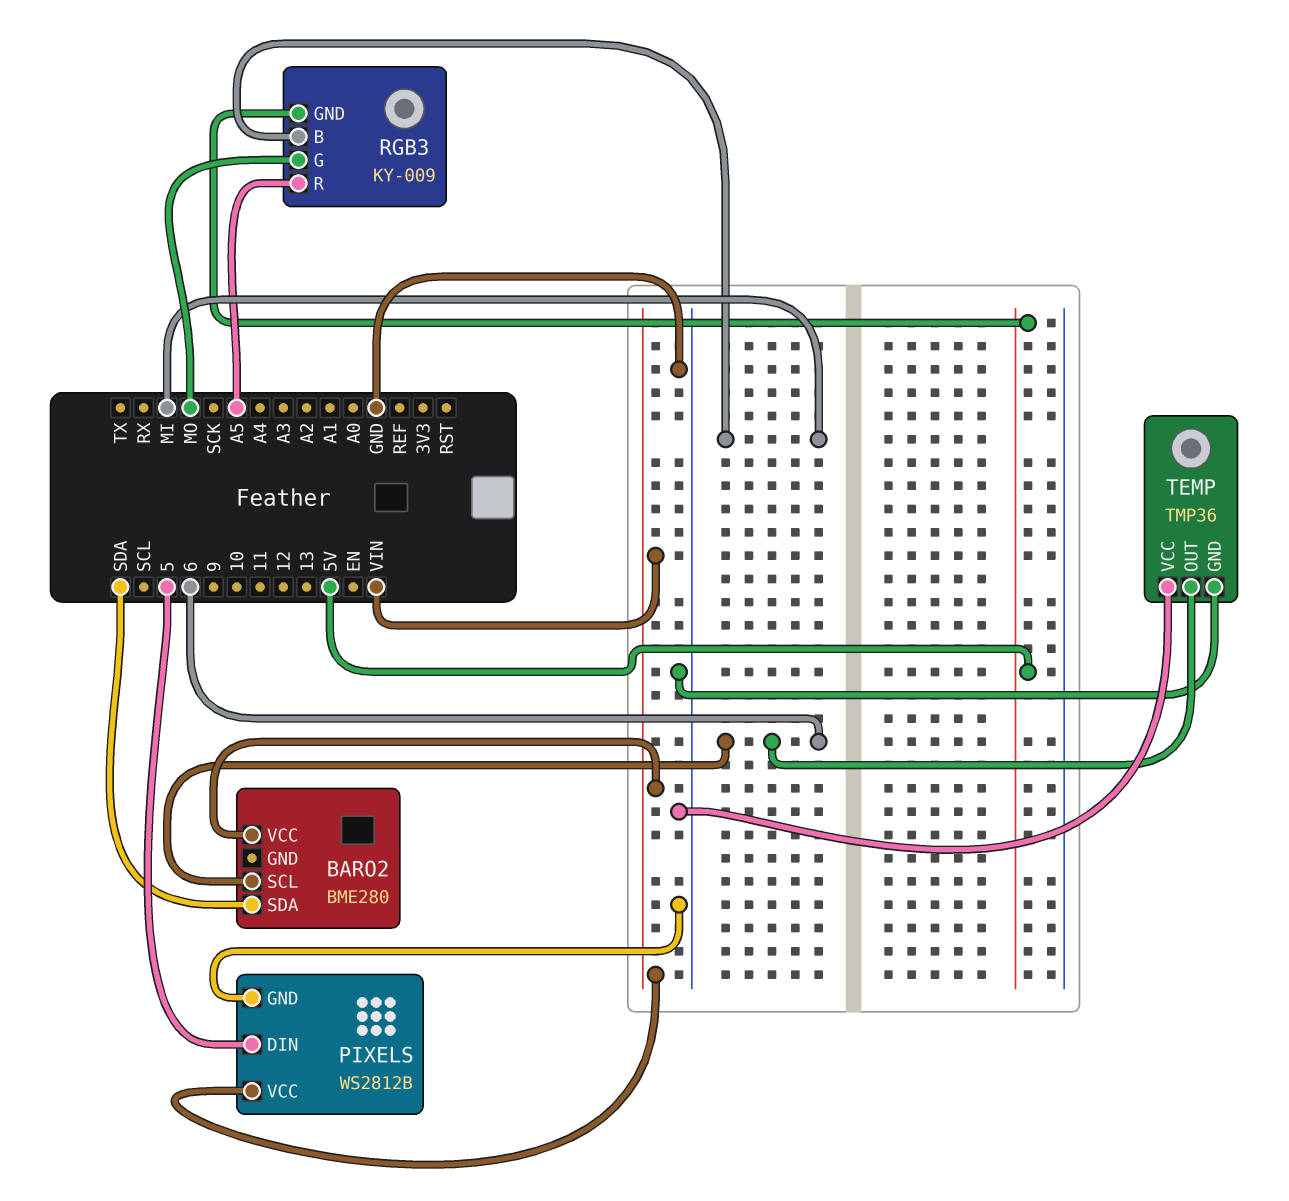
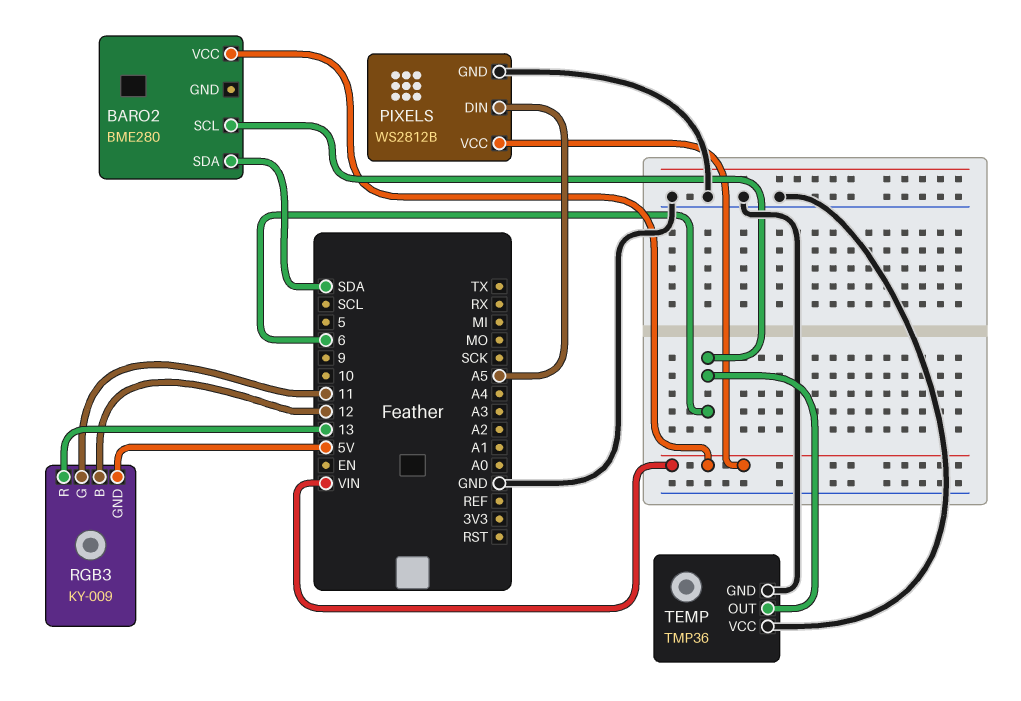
PIXELS pin DIN: 5 -> A5
RGB3 pin B: MI -> 12
RGB3 pin G: MO -> 11
RGB3 pin R: A5 -> 13

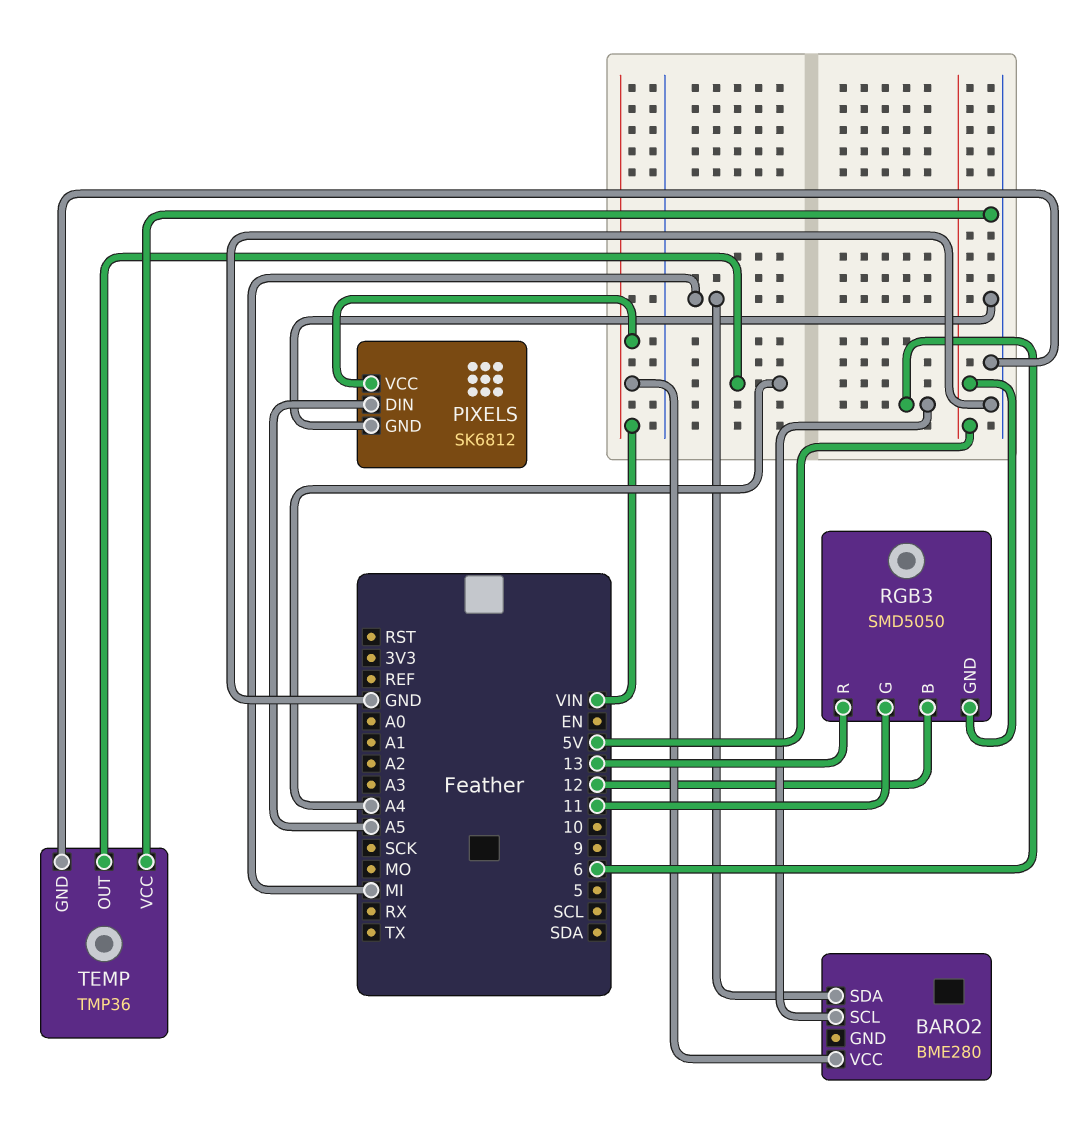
BARO2 pin SDA: SDA -> MI
PIXELS: WS2812B -> SK6812
RGB3: KY-009 -> SMD5050
TEMP pin OUT: 6 -> A4

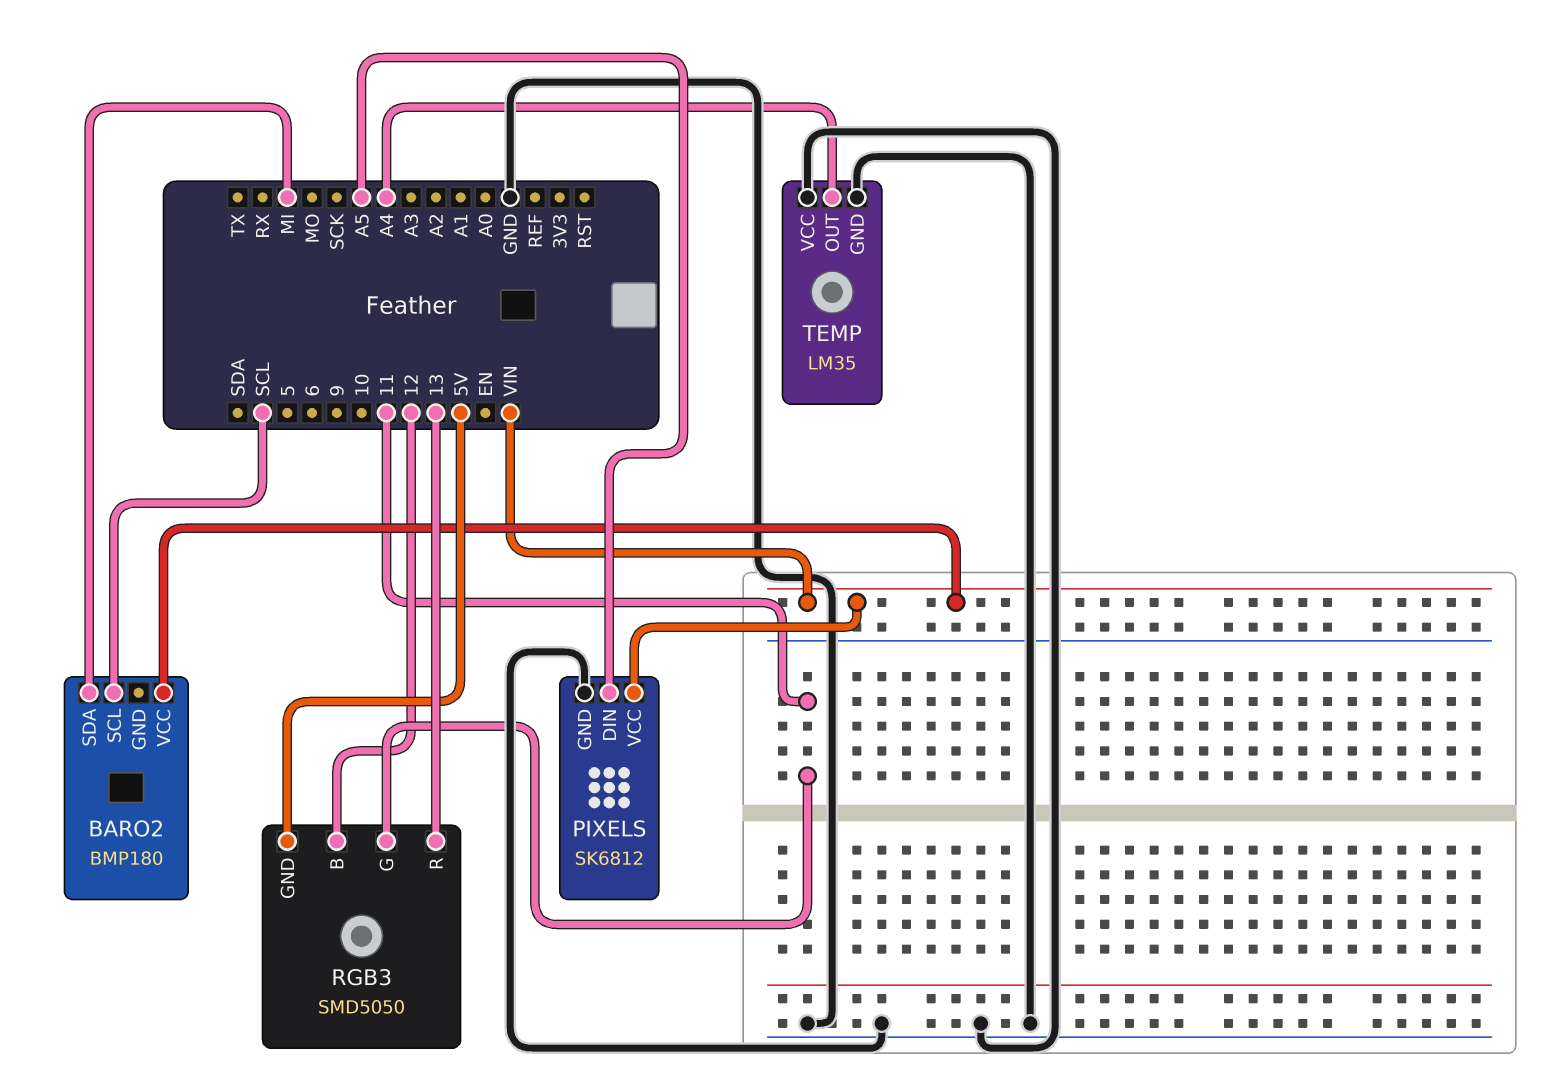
BARO2: BME280 -> BMP180
BARO2 pin SCL: 6 -> SCL
TEMP: TMP36 -> LM35

